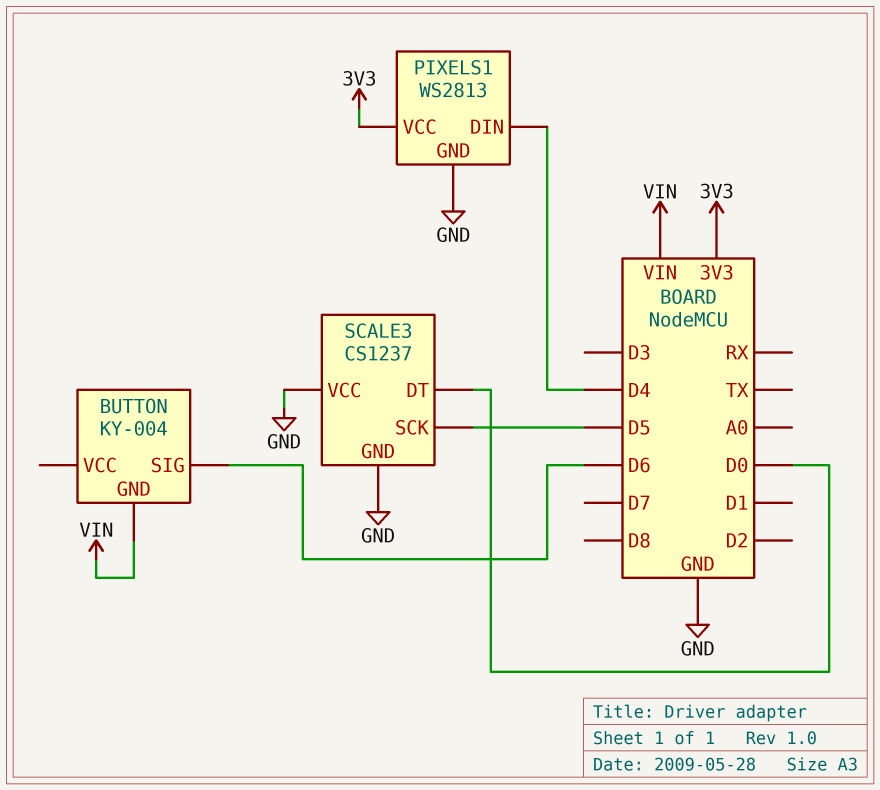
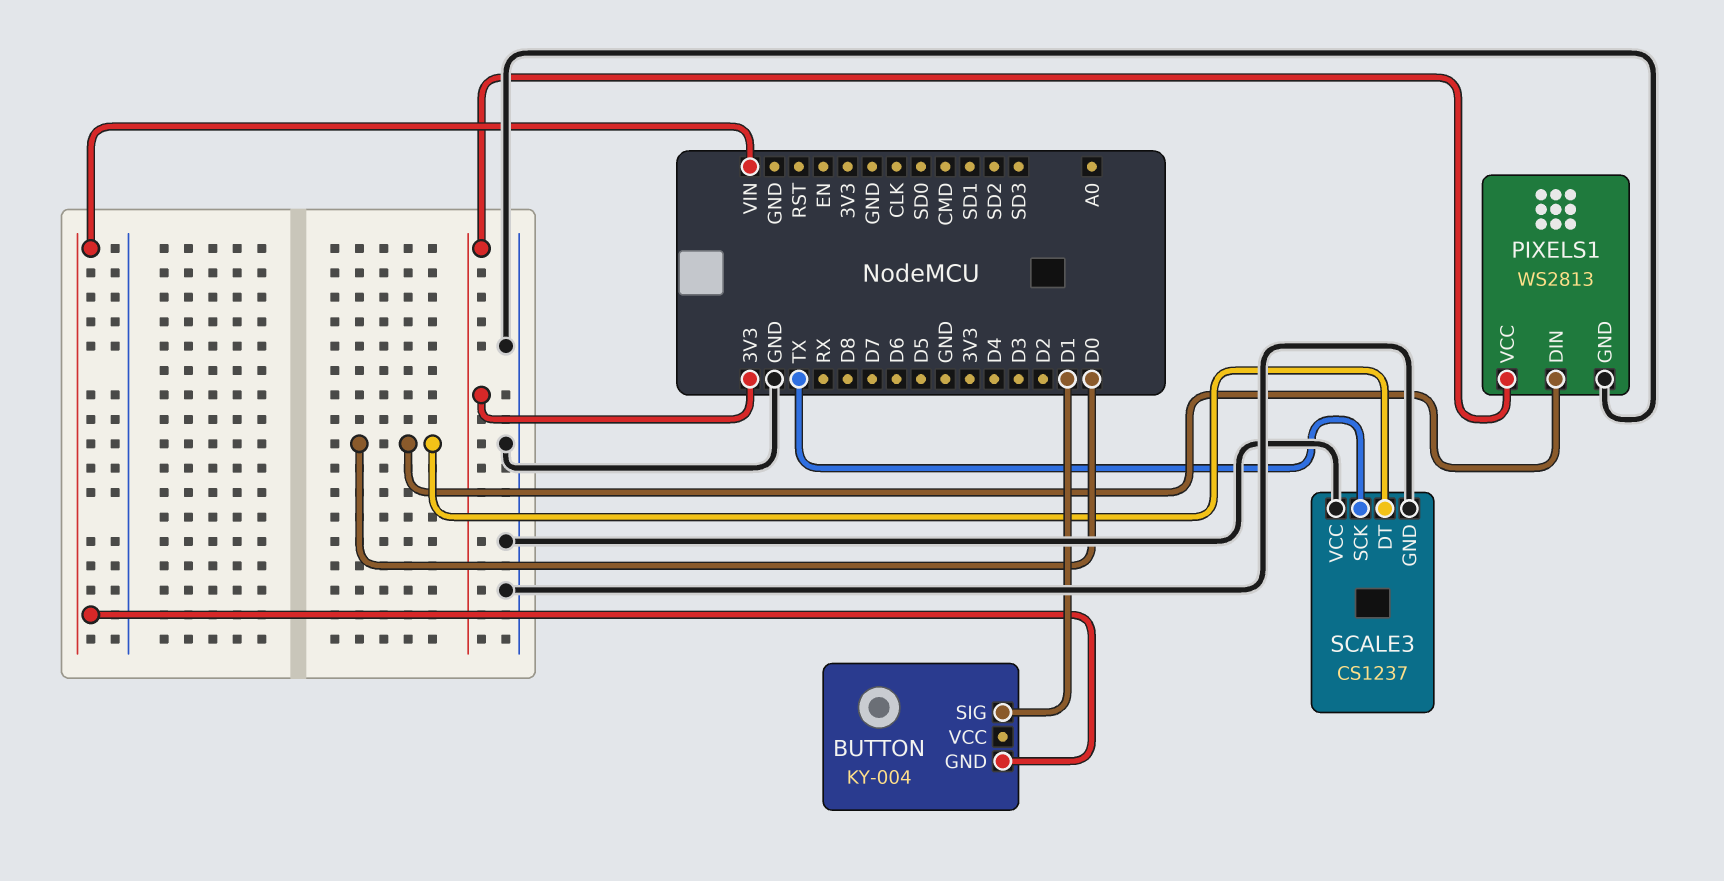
BUTTON pin SIG: D6 -> D1
PIXELS1 pin DIN: D4 -> D0
SCALE3 pin SCK: D5 -> TX

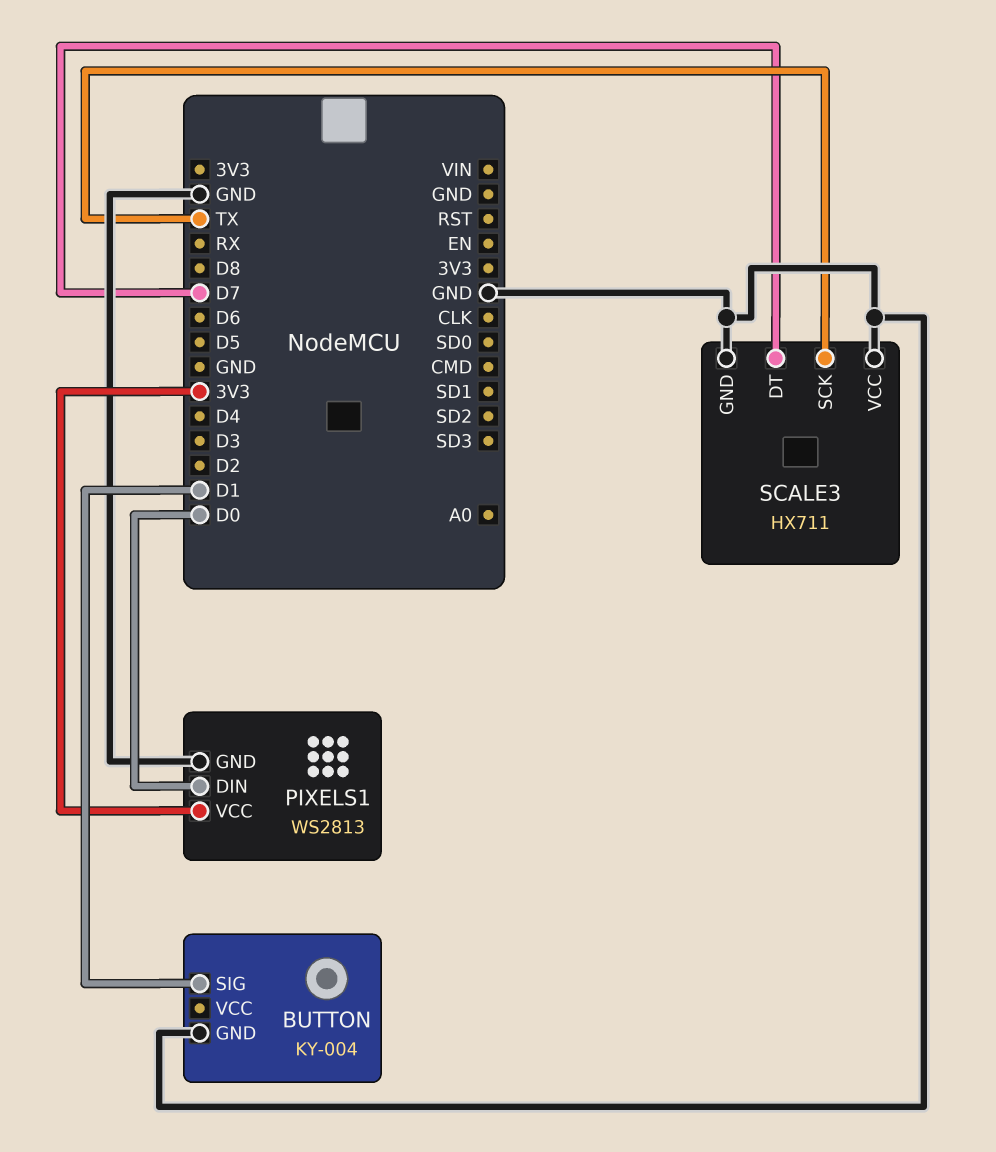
BUTTON pin GND: VIN -> GND
SCALE3: CS1237 -> HX711
SCALE3 pin DT: D0 -> D7

